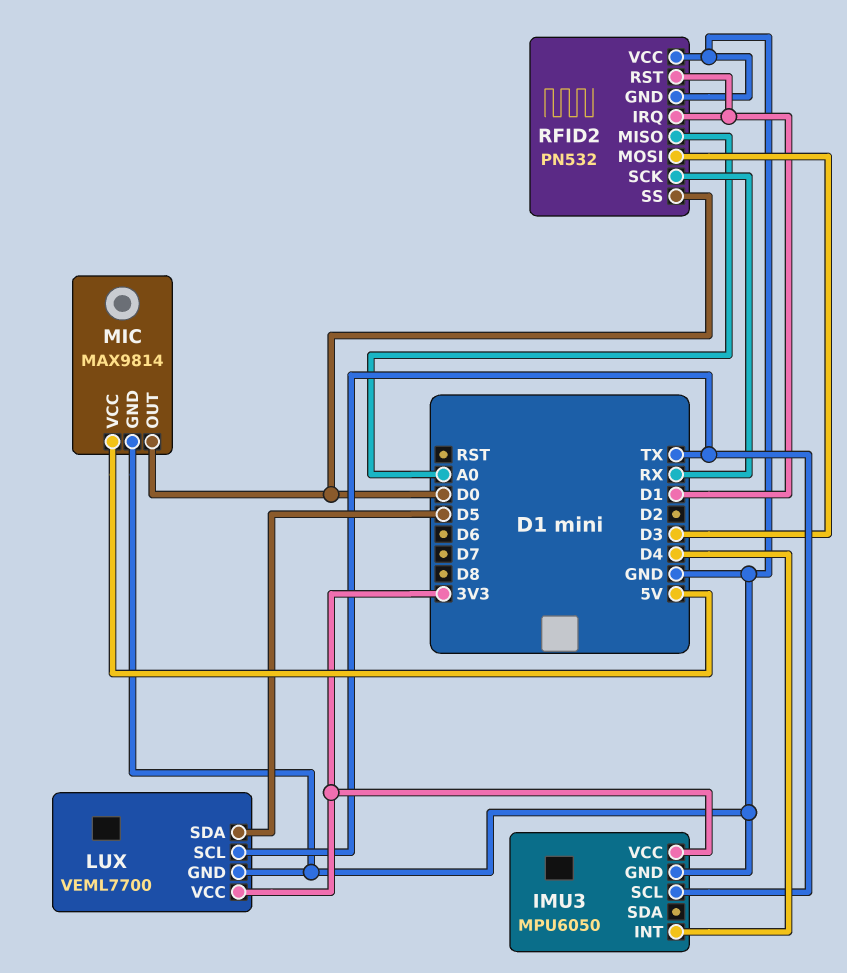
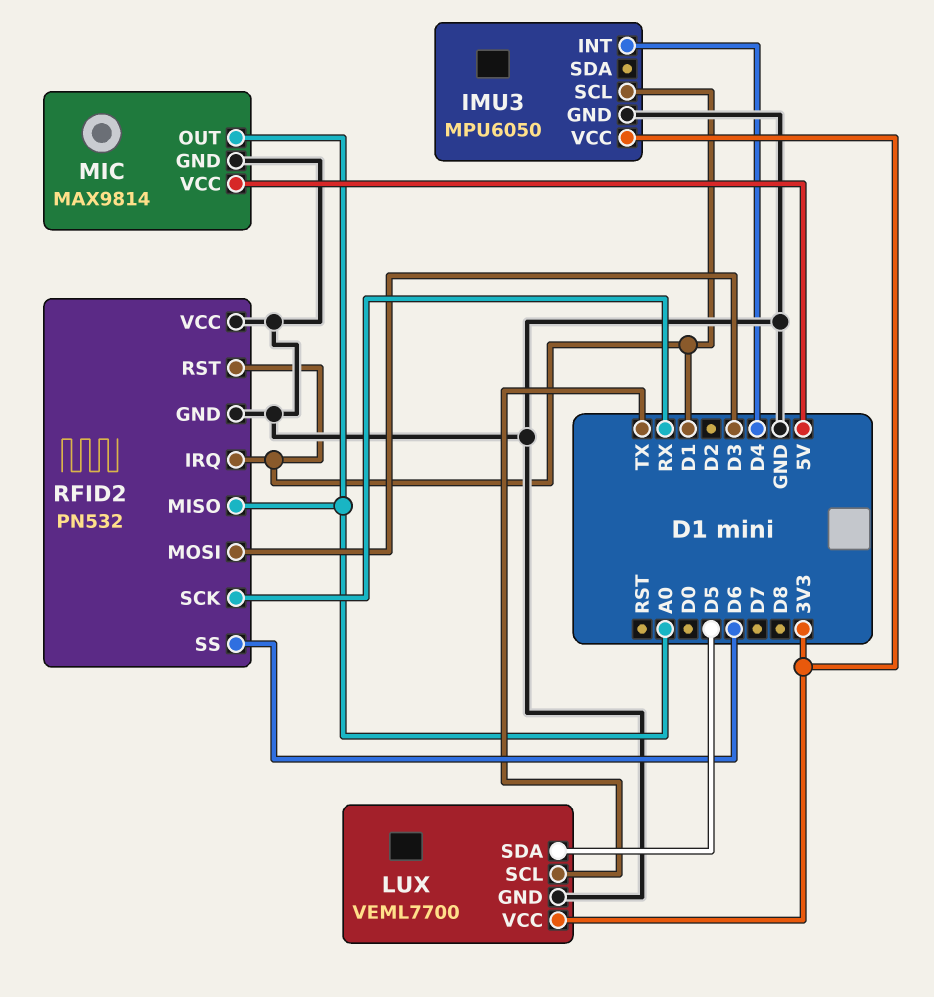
IMU3 pin SCL: TX -> D1
MIC pin OUT: D0 -> A0
RFID2 pin SS: D0 -> D6

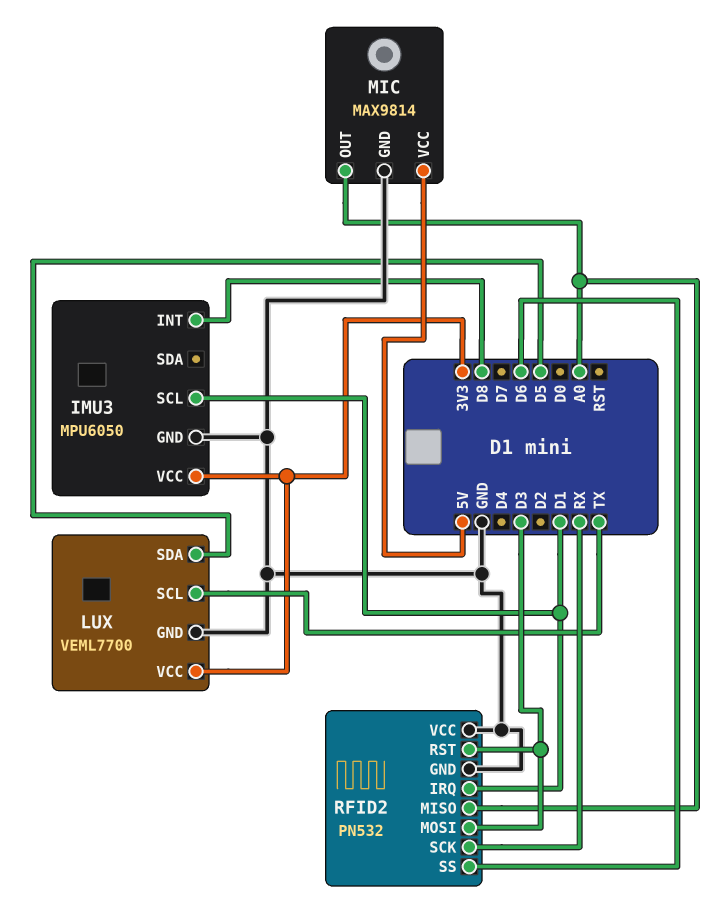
IMU3 pin INT: D4 -> D8
RFID2 pin RST: D1 -> D3

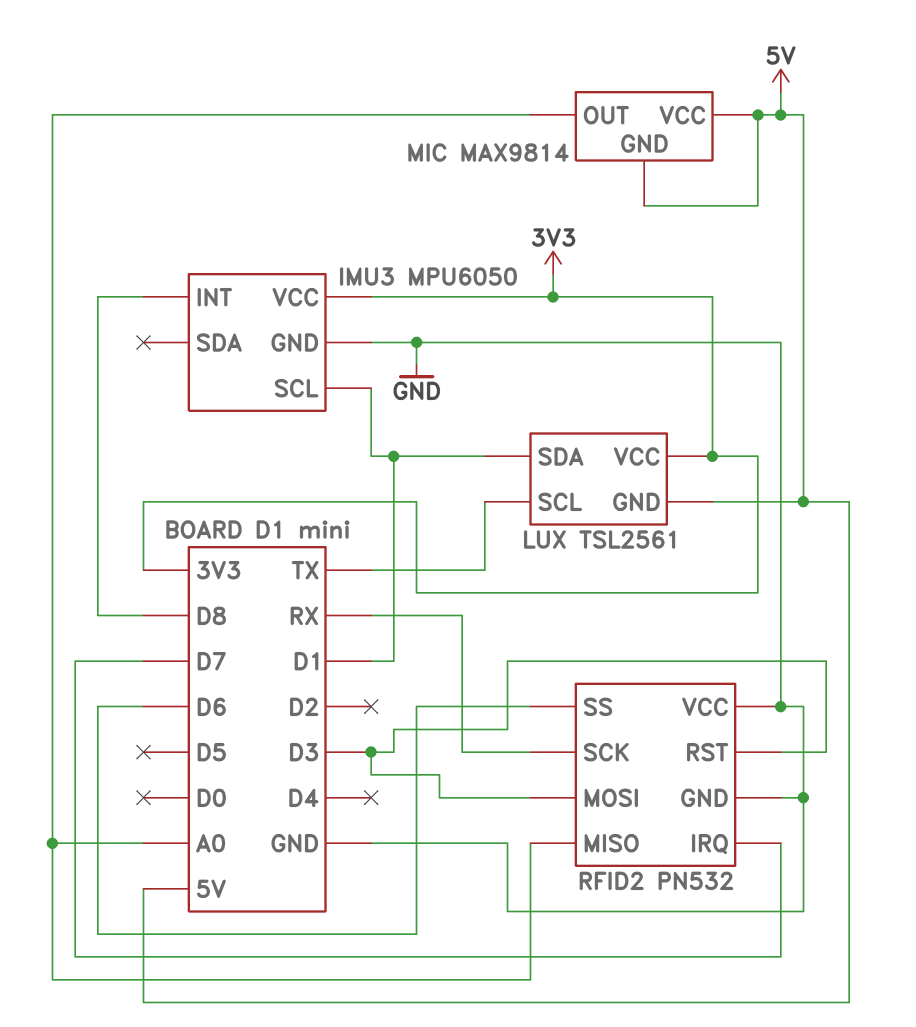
LUX: VEML7700 -> TSL2561
LUX pin GND: GND -> 5V
LUX pin SDA: D5 -> D1
MIC pin GND: GND -> 5V
RFID2 pin IRQ: D1 -> D7

